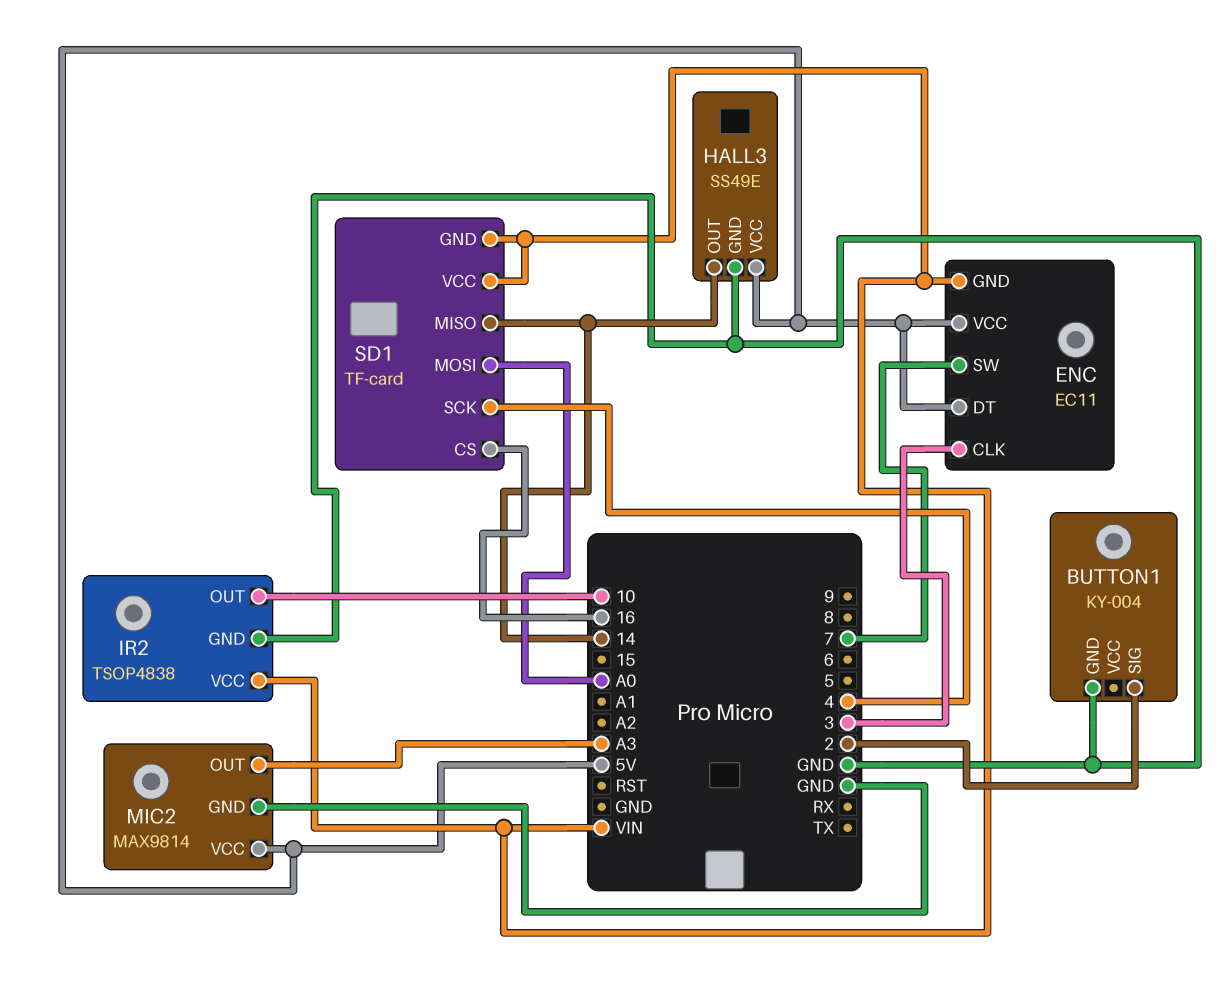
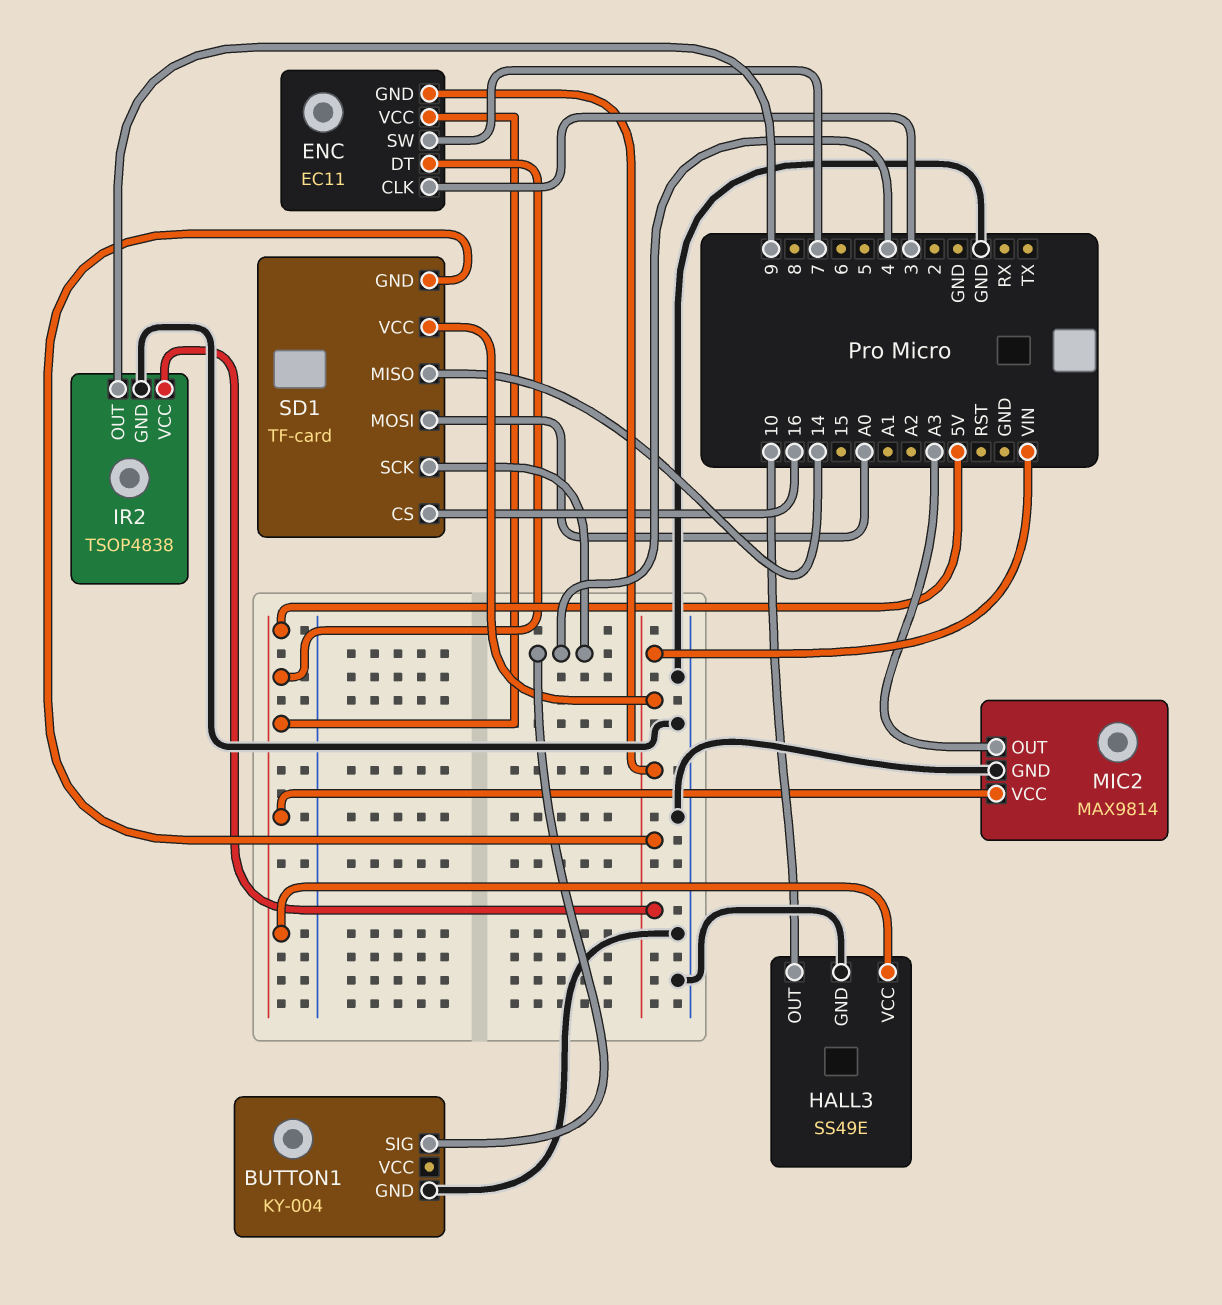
BUTTON1 pin SIG: 2 -> 4
HALL3 pin OUT: 14 -> 10
IR2 pin OUT: 10 -> 9

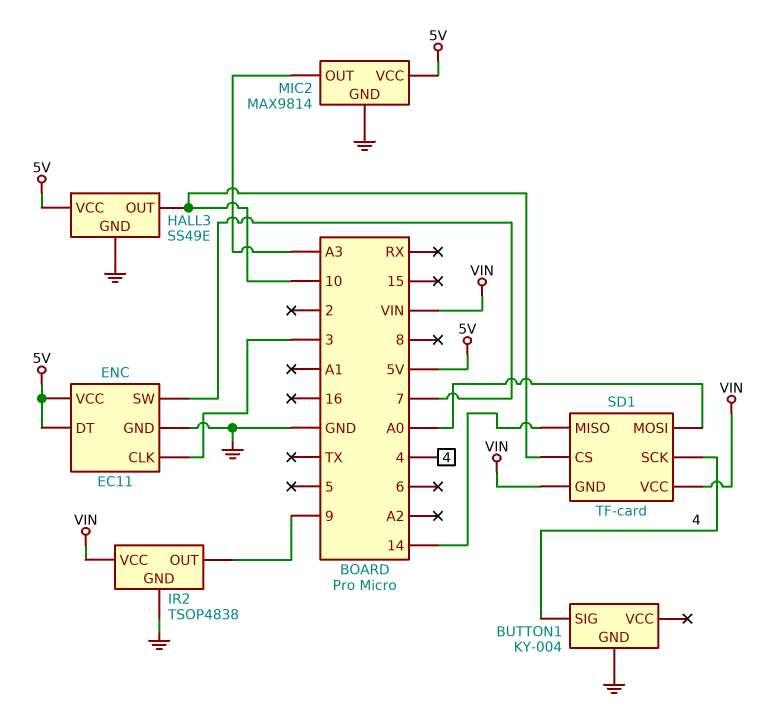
ENC pin GND: VIN -> GND
SD1 pin CS: 16 -> 10

